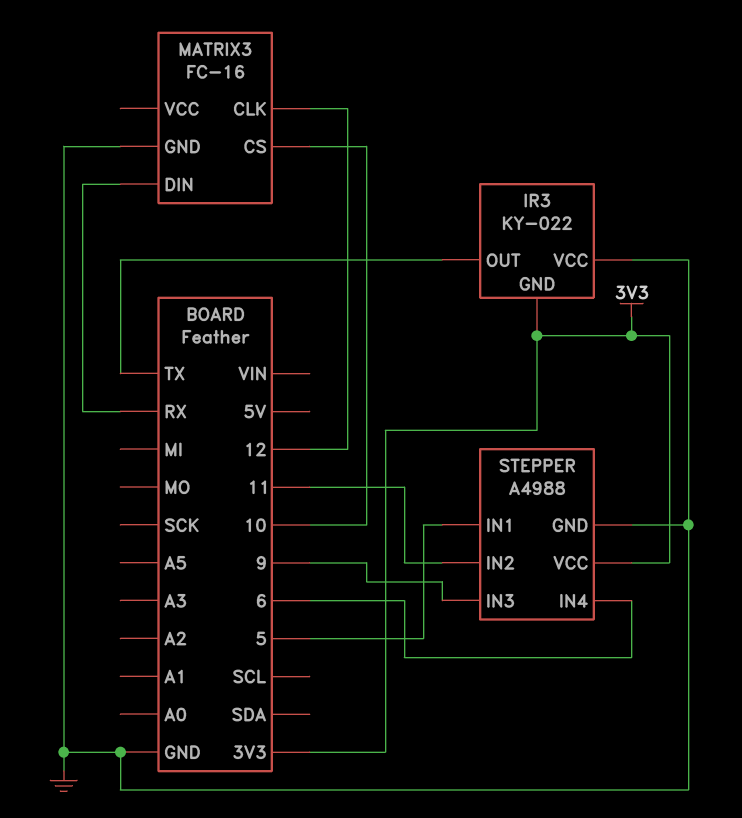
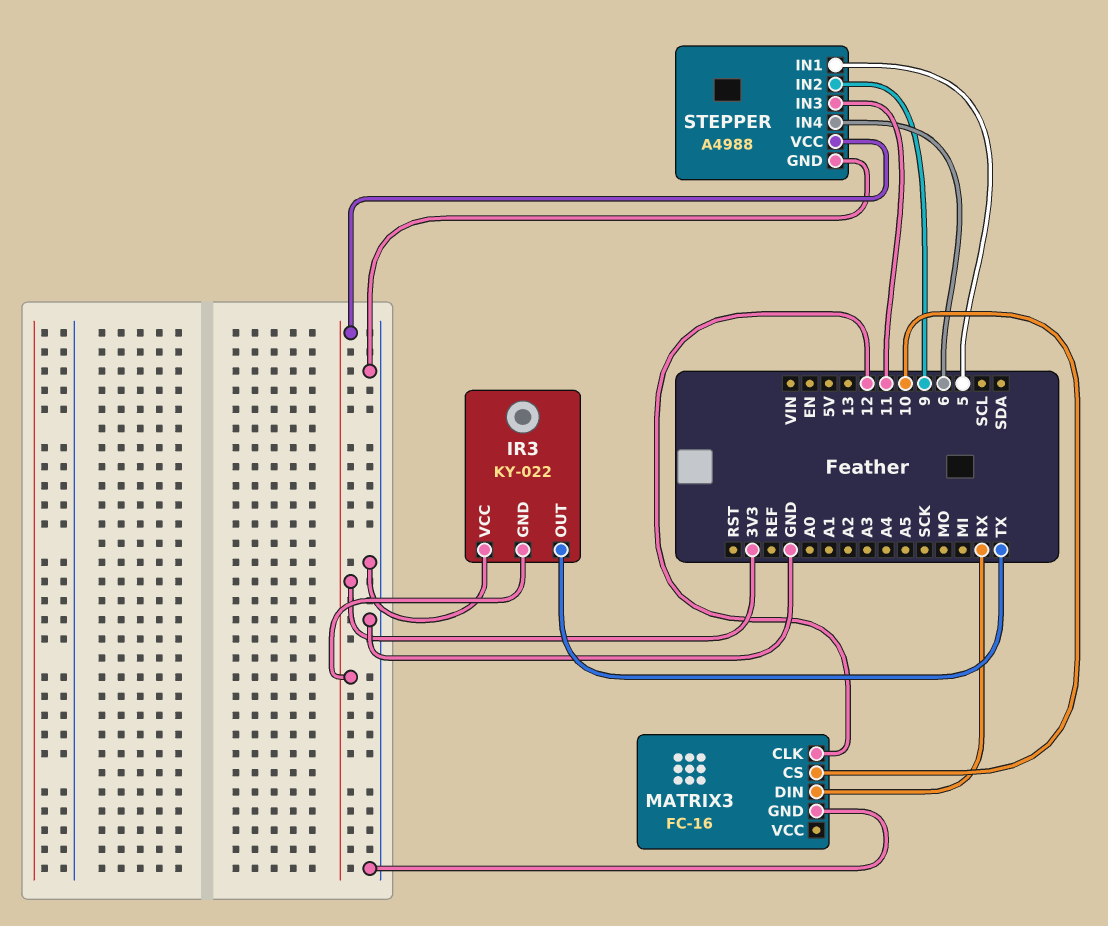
STEPPER pin IN2: 11 -> 9
STEPPER pin IN3: 9 -> 11

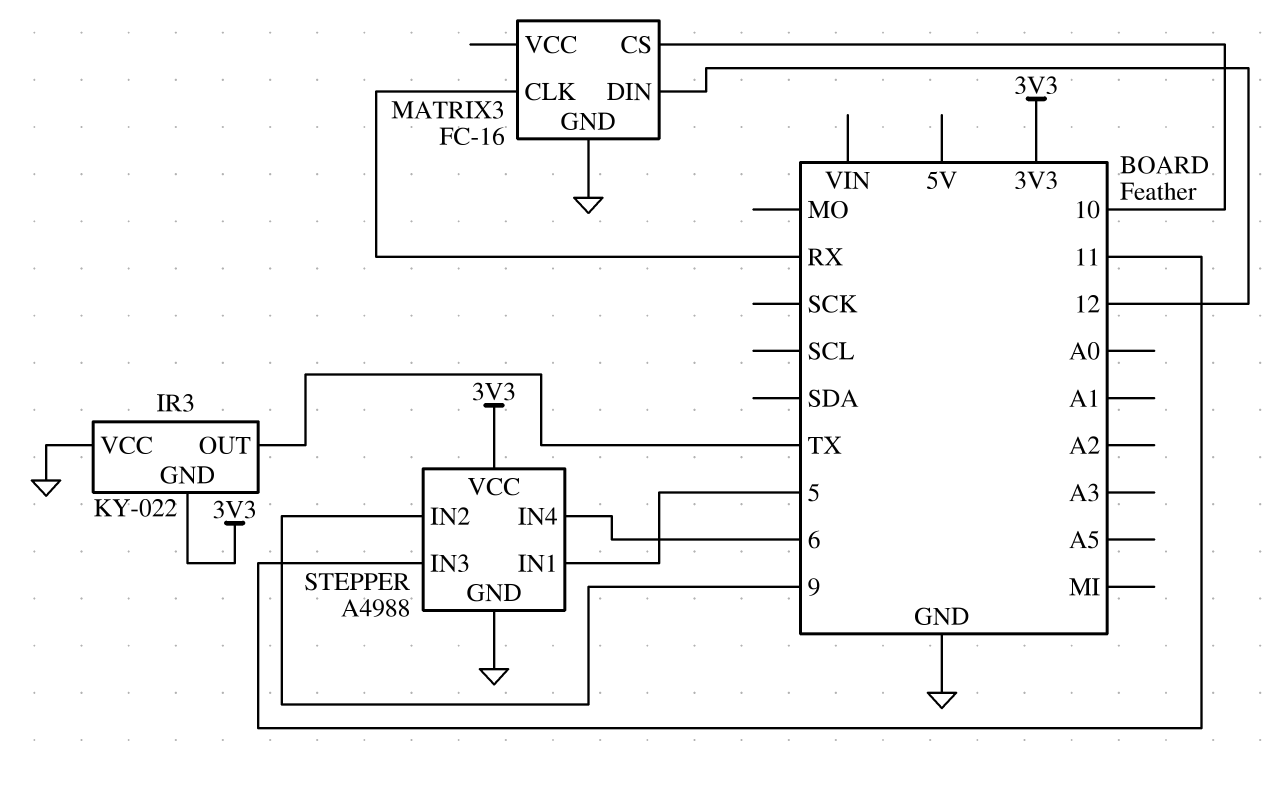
MATRIX3 pin CLK: 12 -> RX
MATRIX3 pin DIN: RX -> 12

